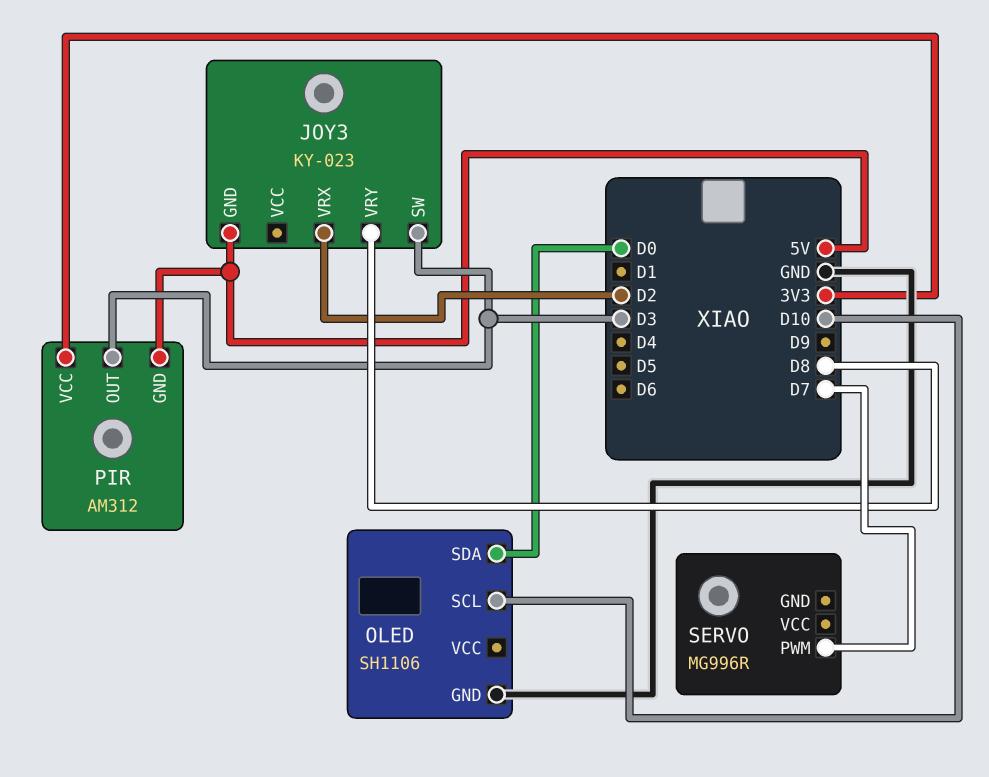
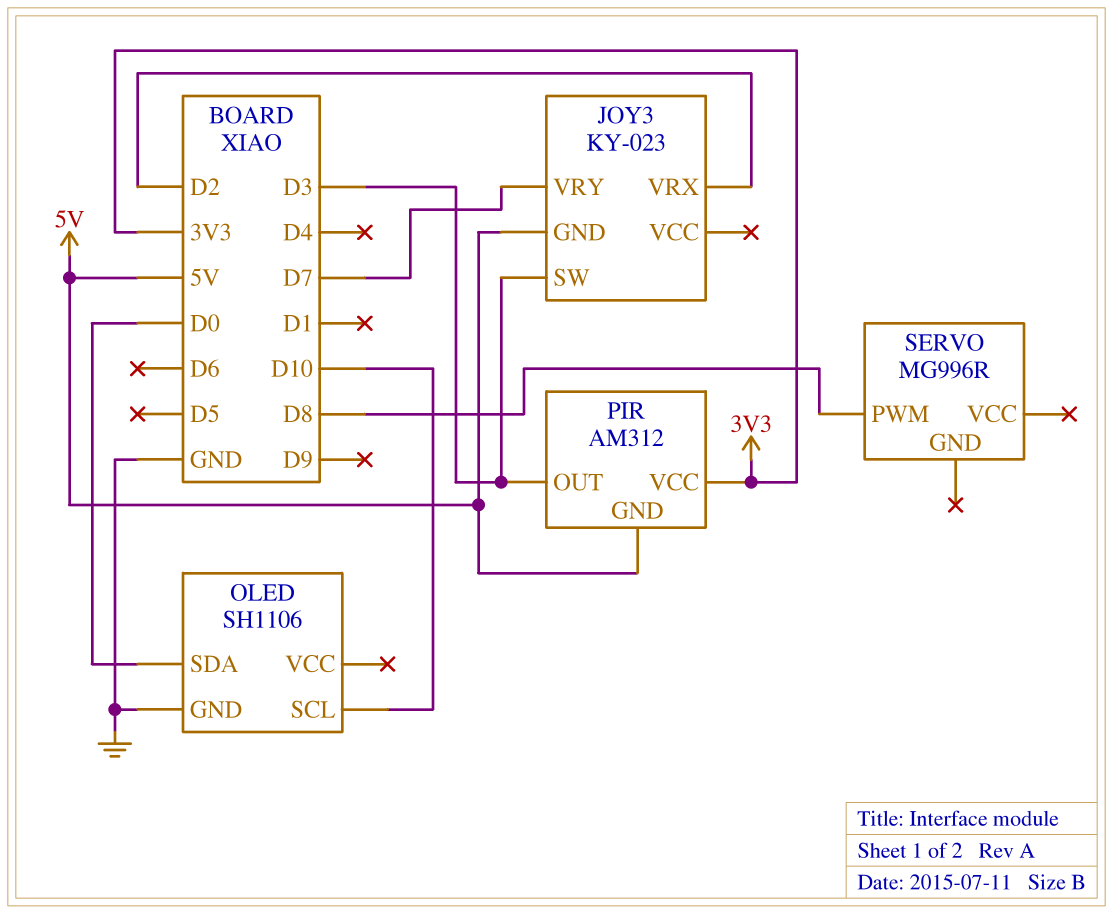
JOY3 pin VRY: D8 -> D7
SERVO pin PWM: D7 -> D8

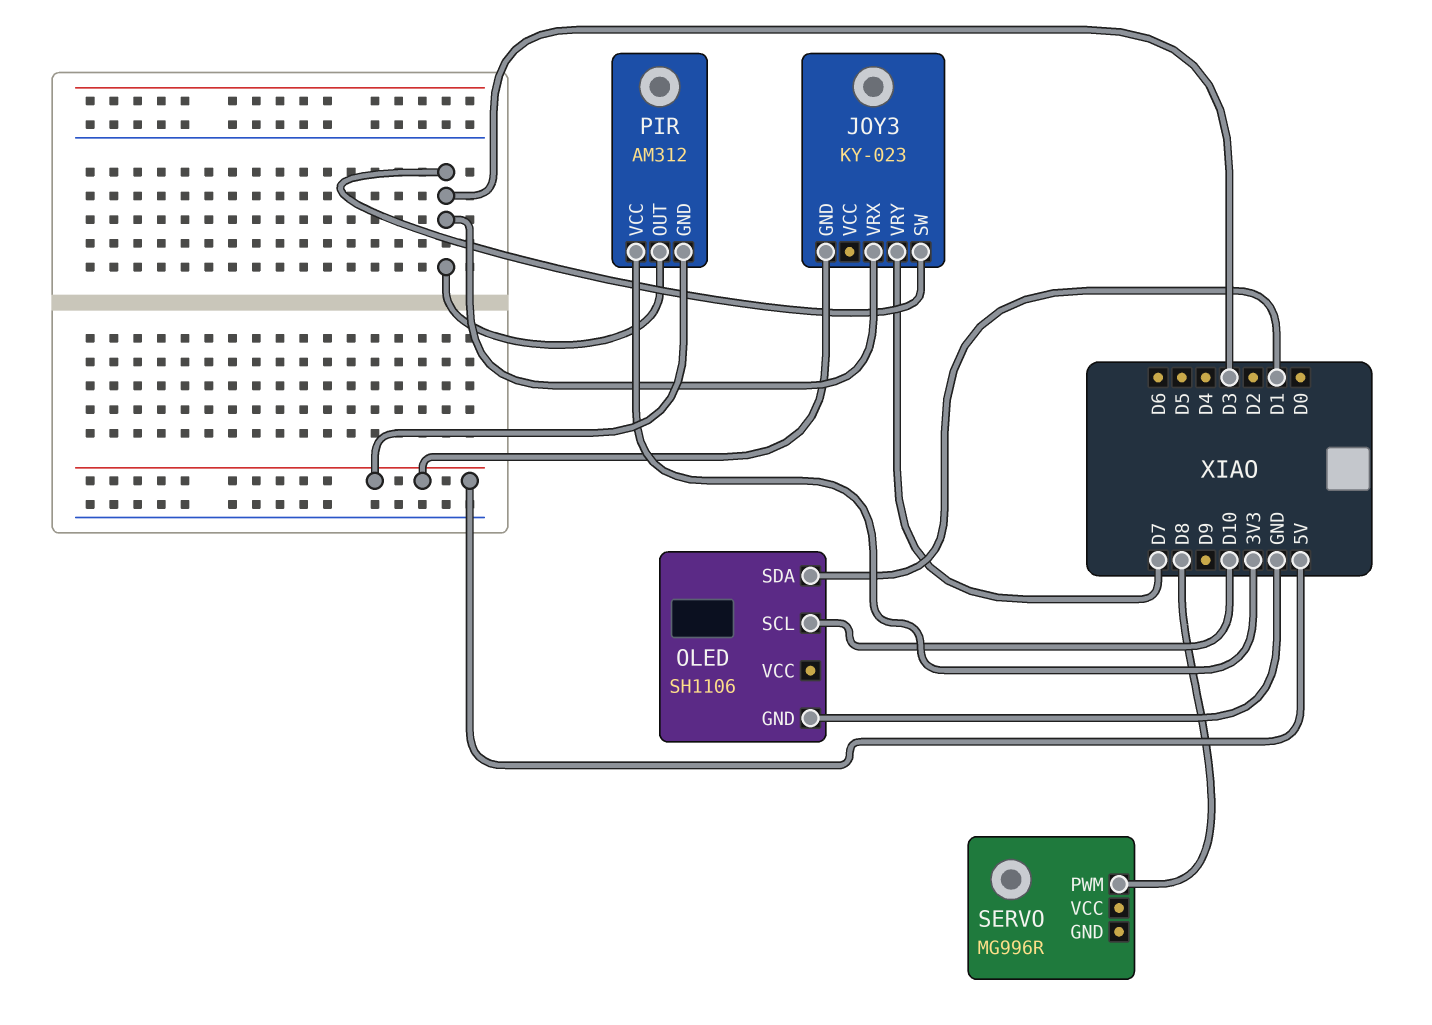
JOY3 pin VRX: D2 -> D3
OLED pin SDA: D0 -> D1

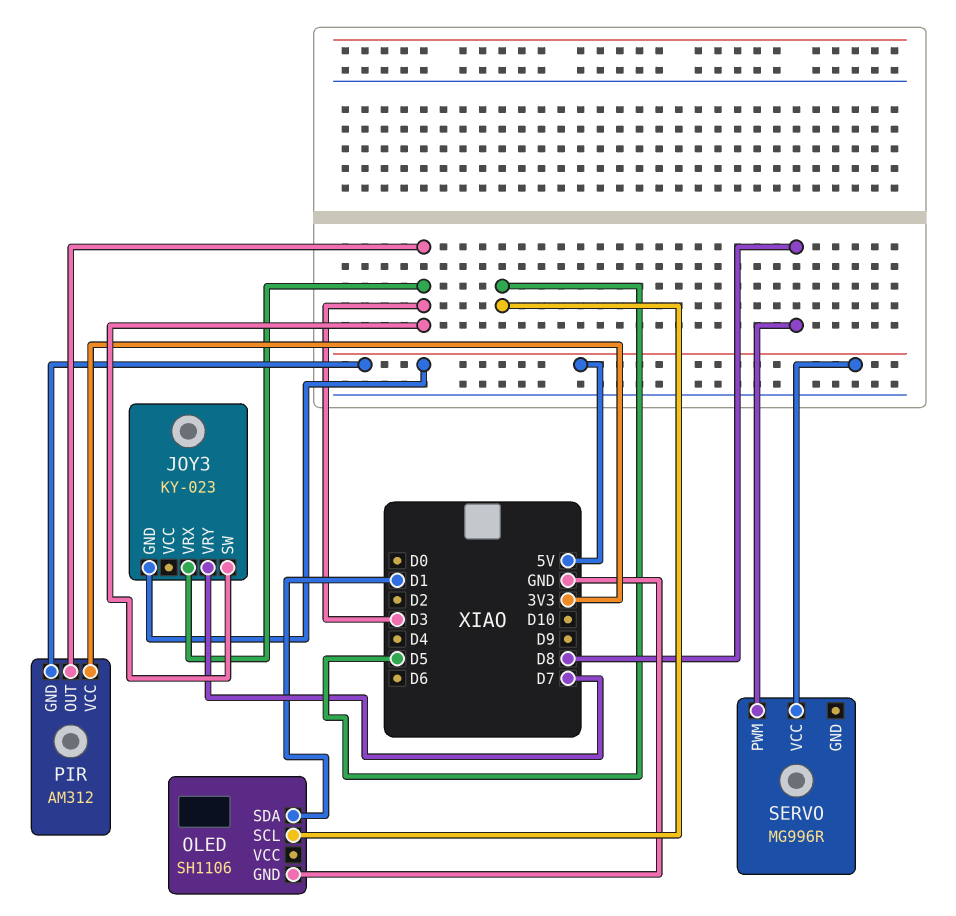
OLED pin SCL: D10 -> D5
SERVO pin VCC: none -> 5V

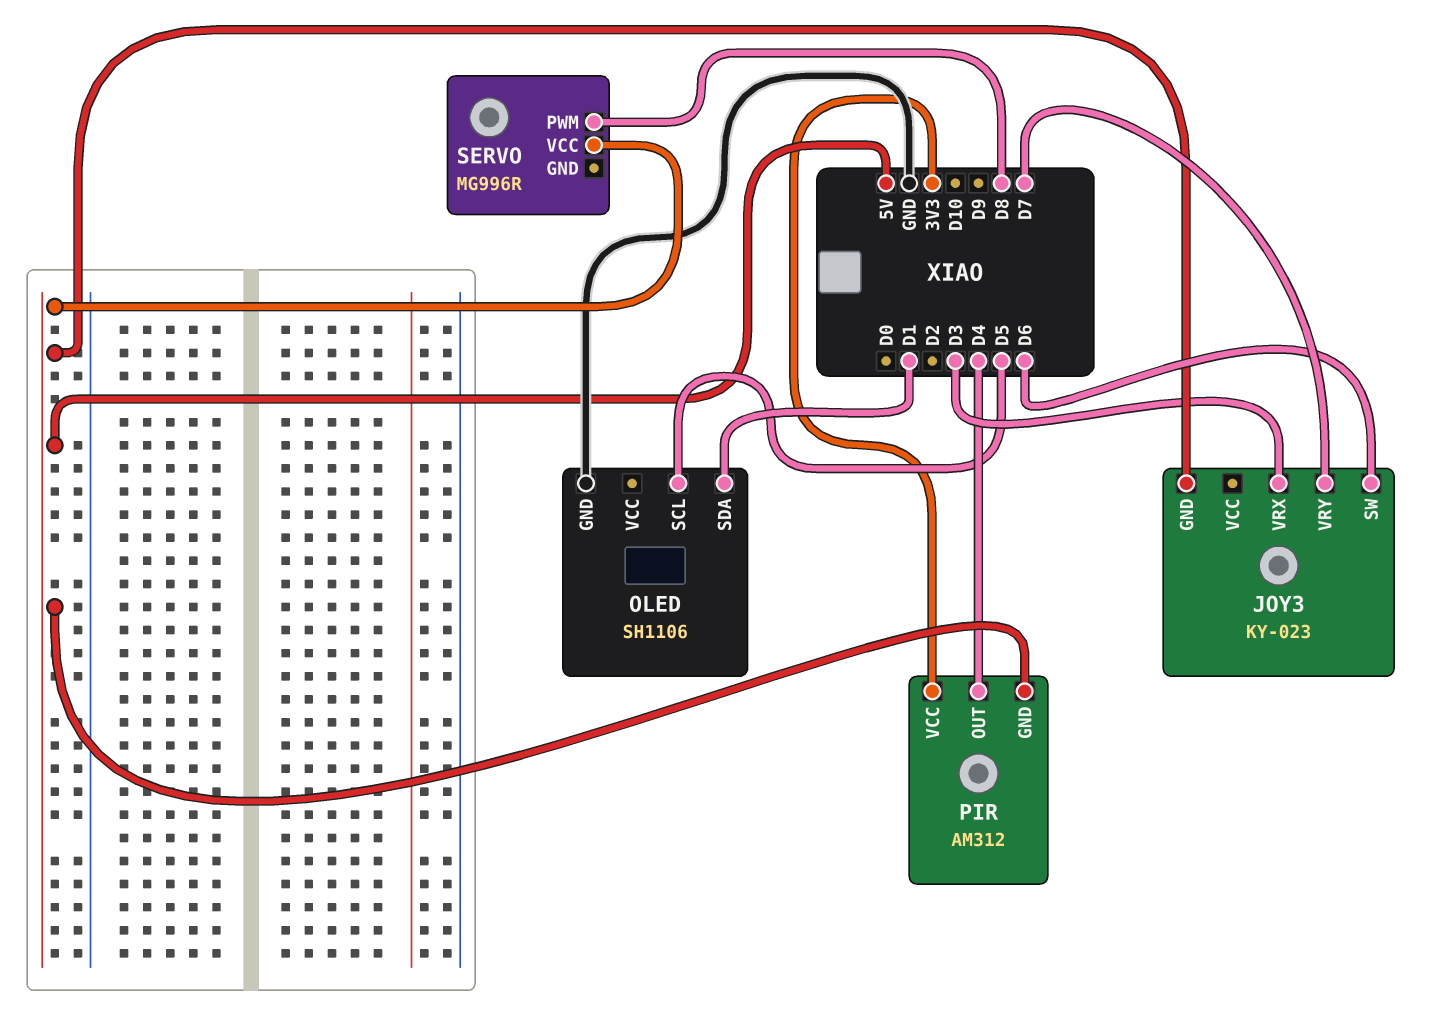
JOY3 pin SW: D3 -> D6
PIR pin OUT: D3 -> D4

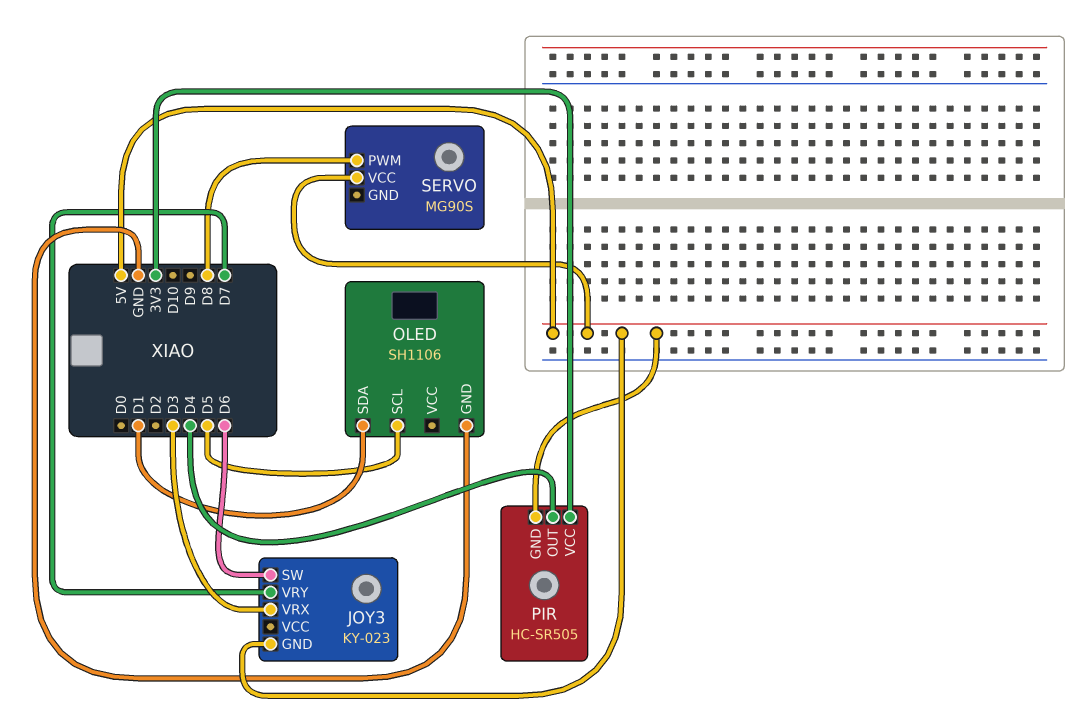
PIR: AM312 -> HC-SR505
SERVO: MG996R -> MG90S

